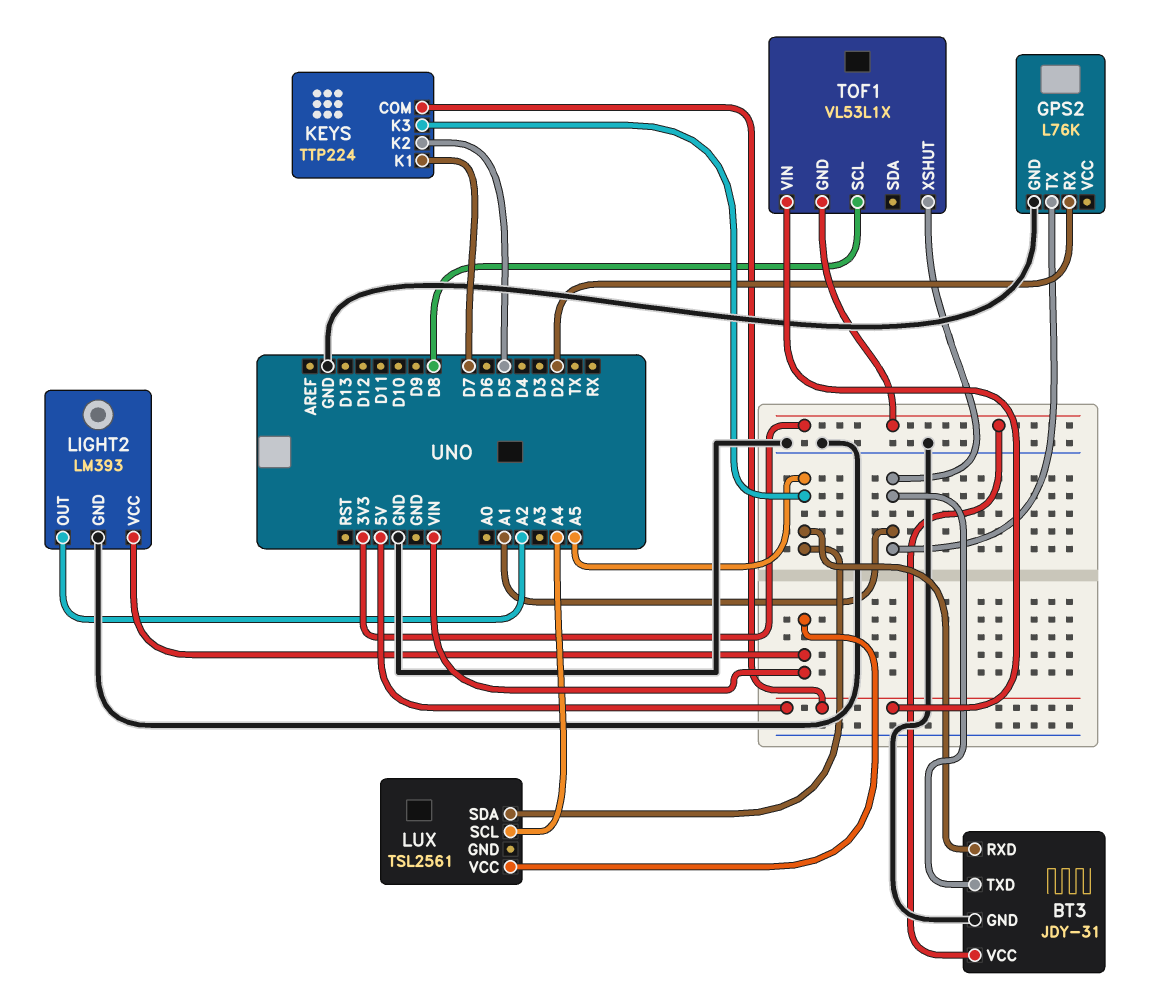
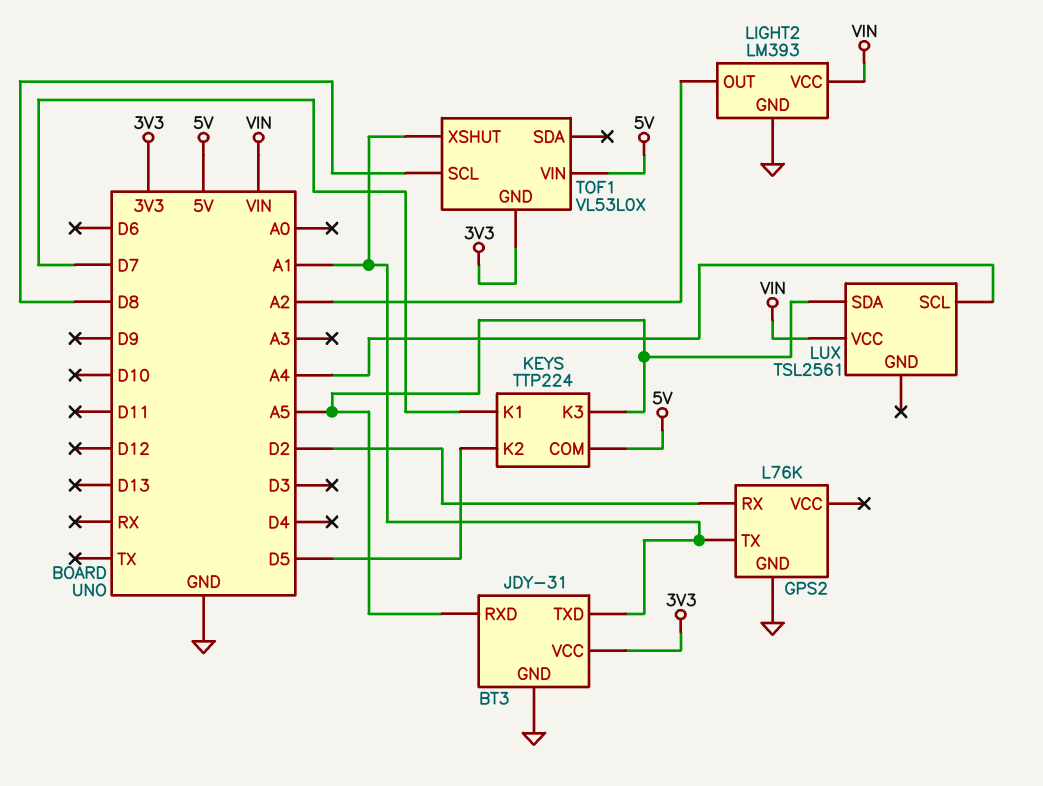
TOF1: VL53L1X -> VL53L0X

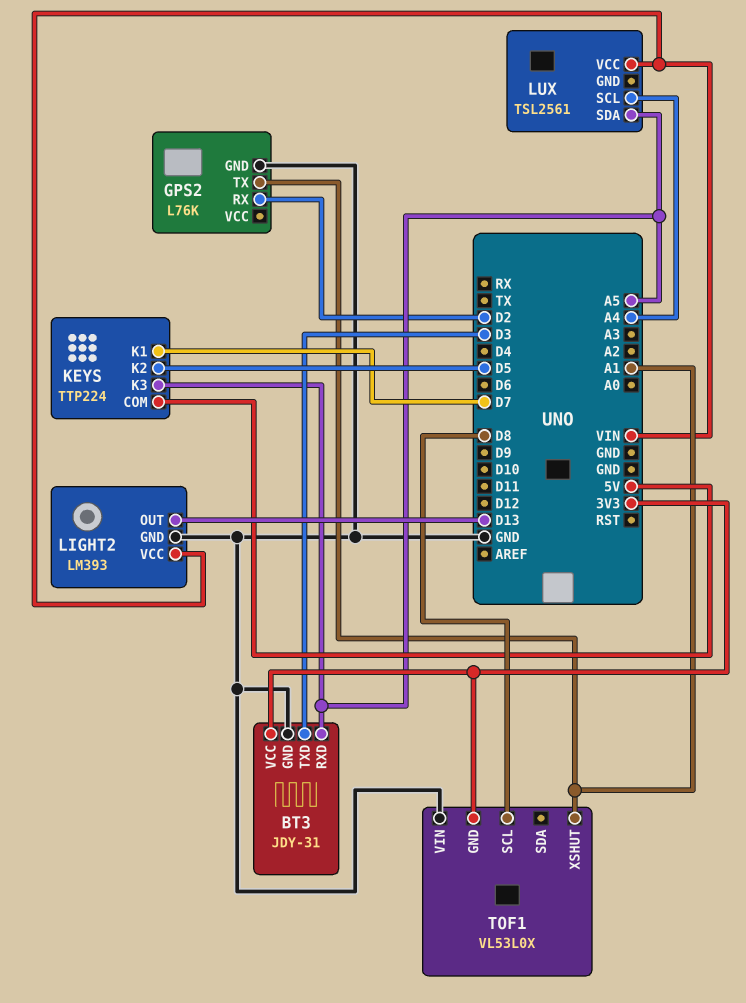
BT3 pin TXD: A1 -> D3
LIGHT2 pin OUT: A2 -> D13
TOF1 pin VIN: 5V -> GND

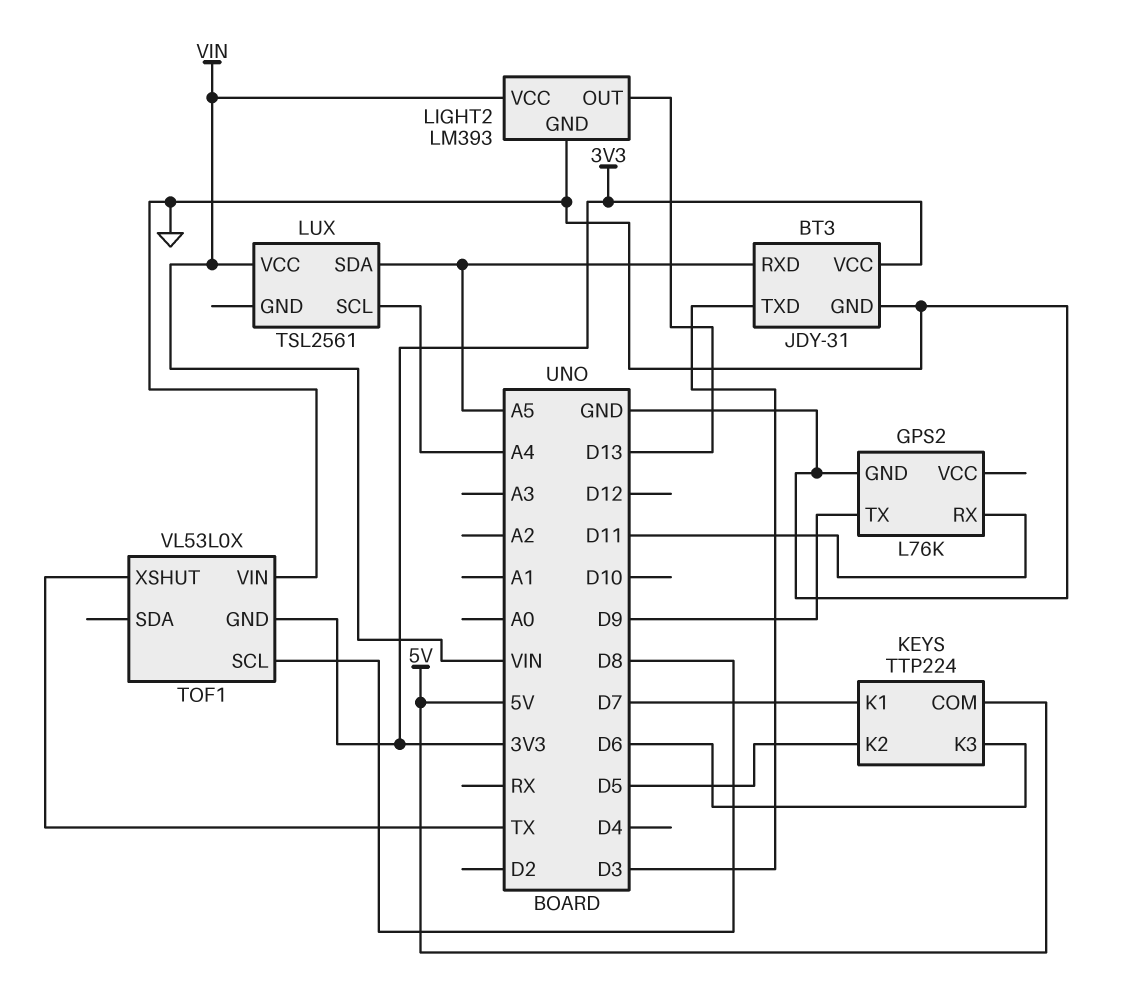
GPS2 pin RX: D2 -> D11
GPS2 pin TX: A1 -> D9
KEYS pin K3: A5 -> D6
TOF1 pin XSHUT: A1 -> TX

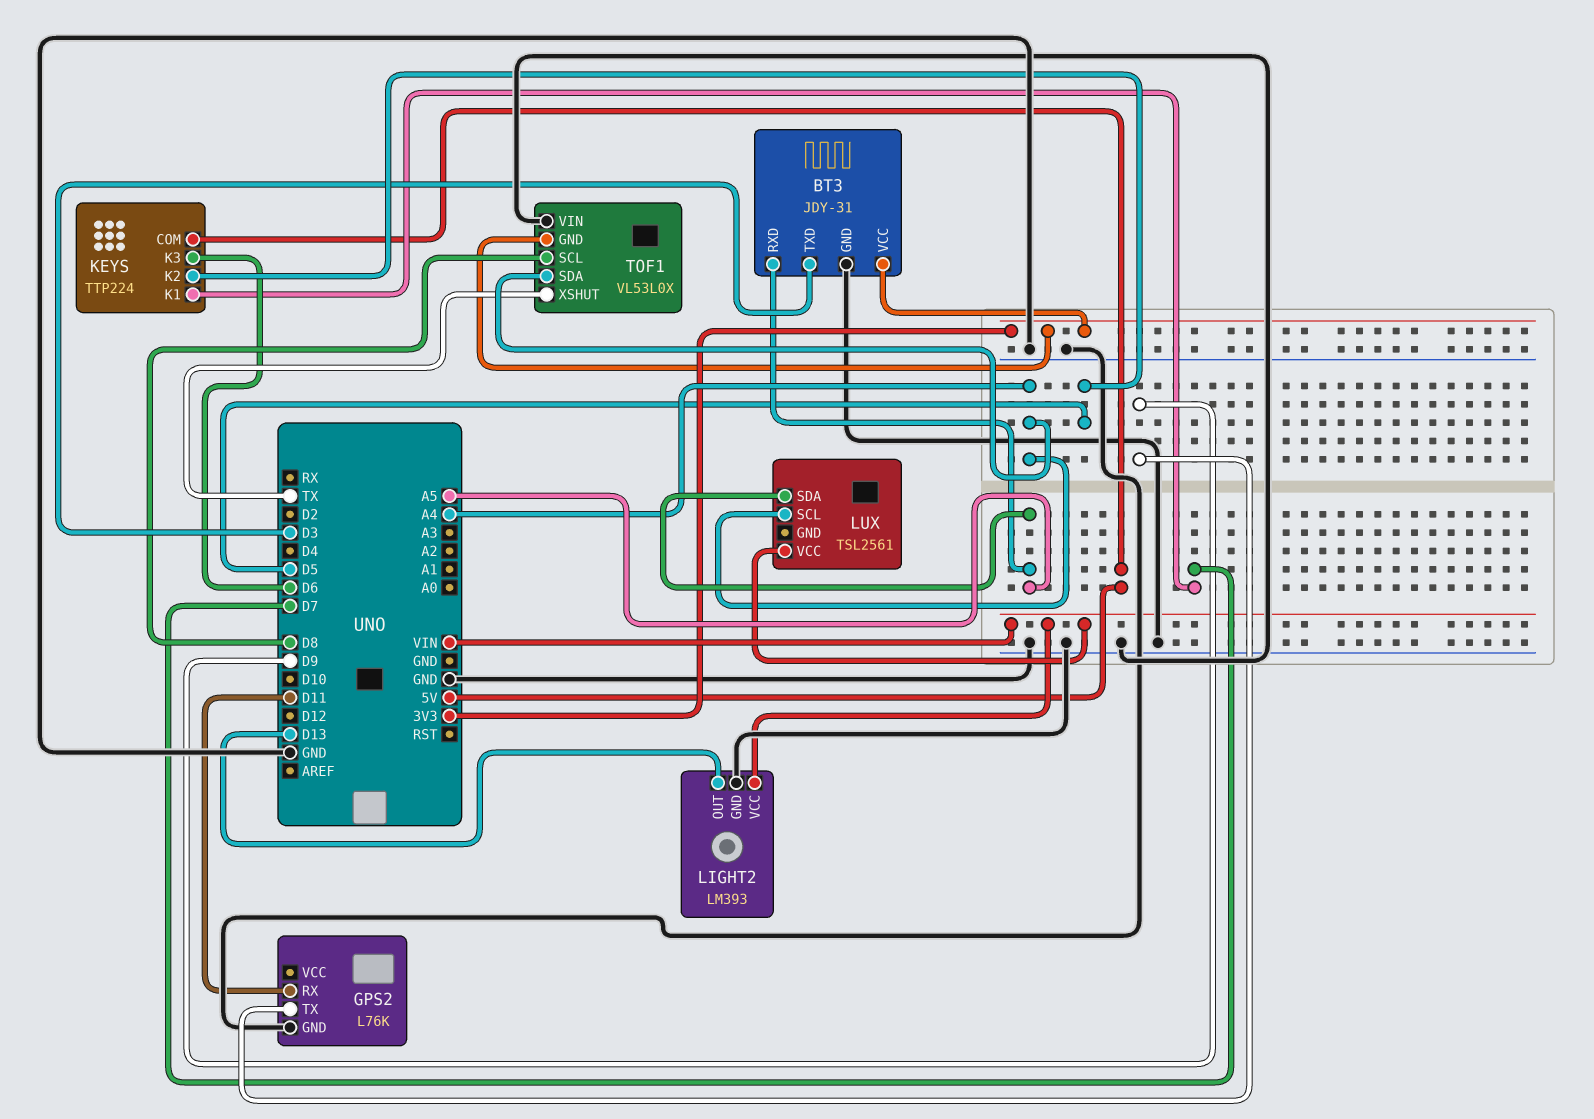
TOF1 pin SDA: none -> A4

